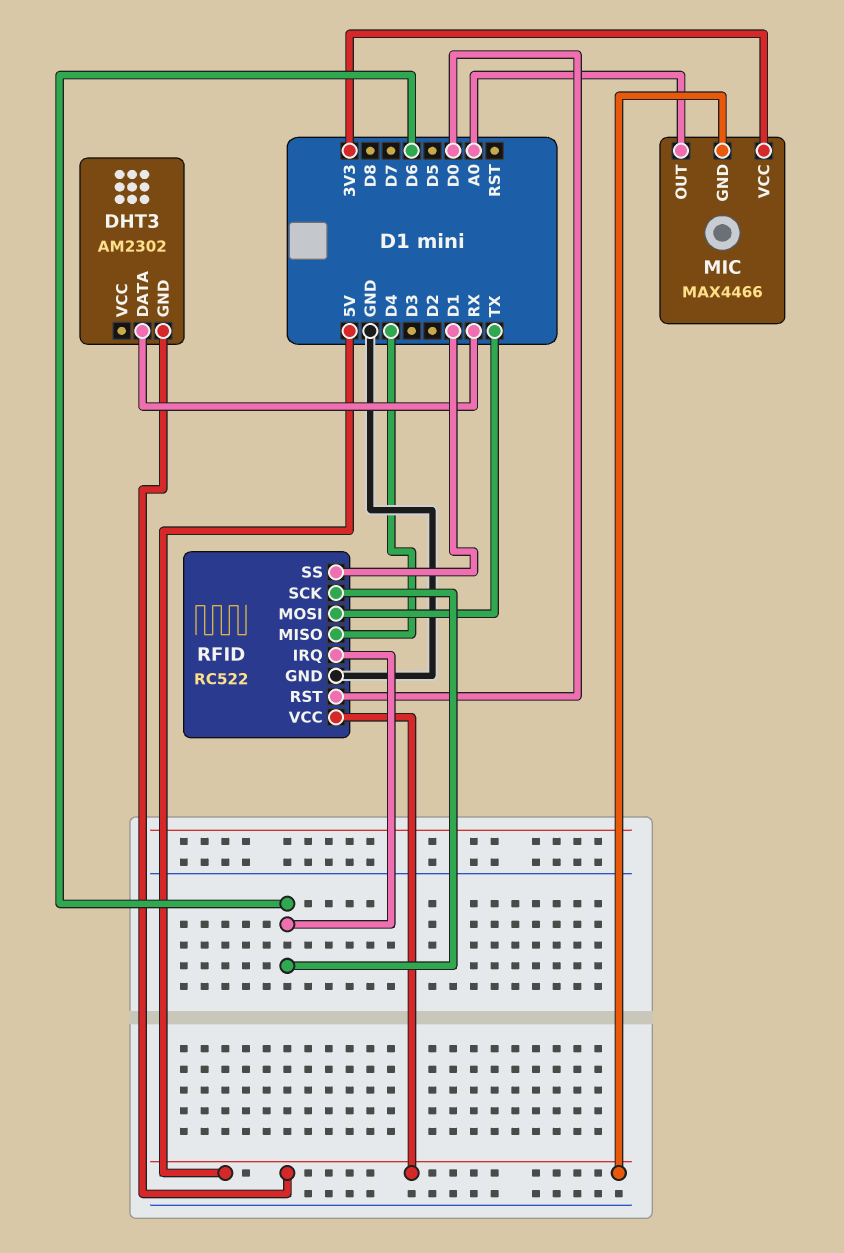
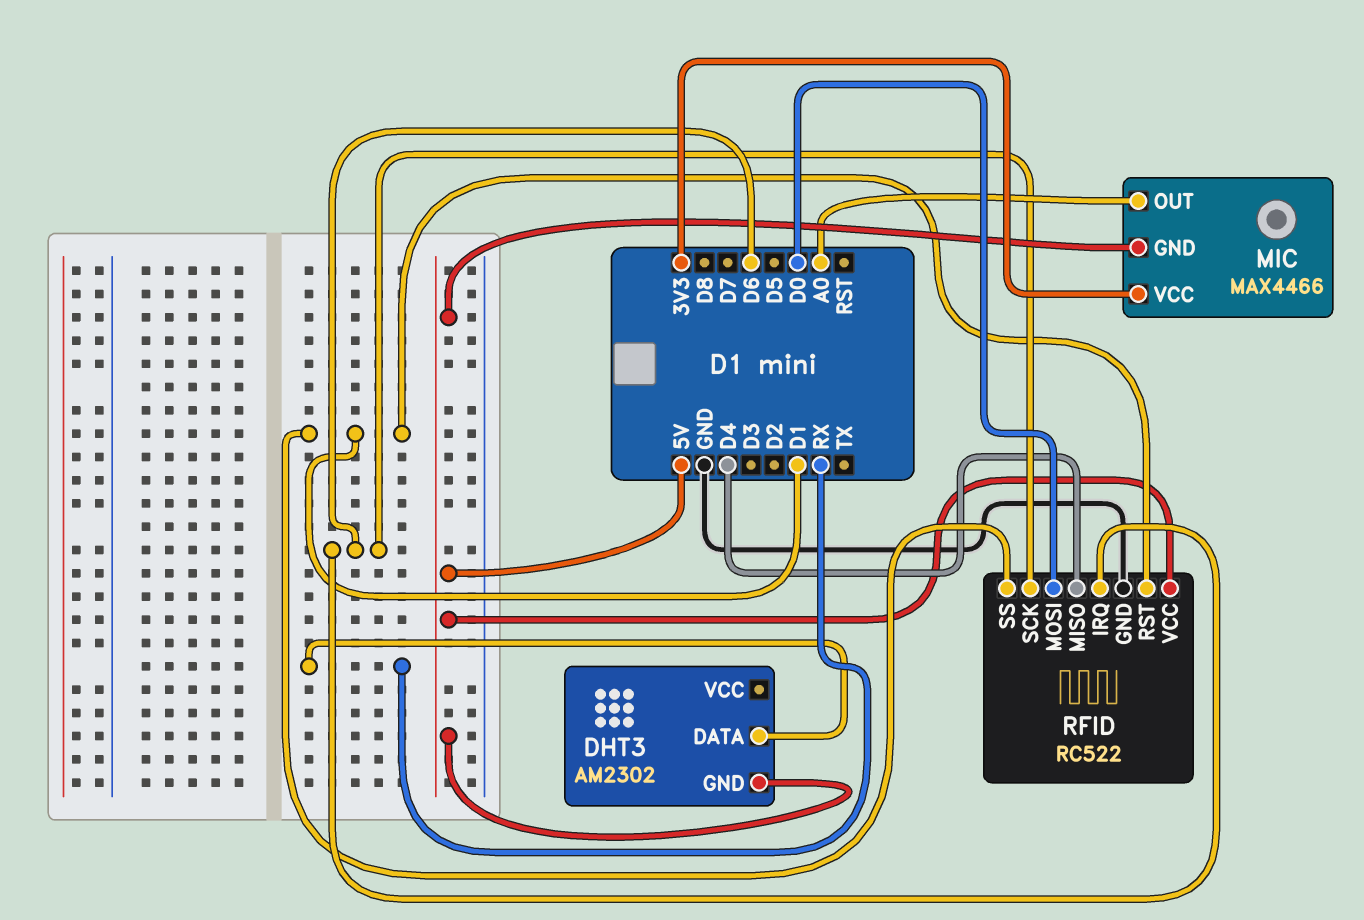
RFID pin MOSI: TX -> D0
RFID pin RST: D0 -> D1

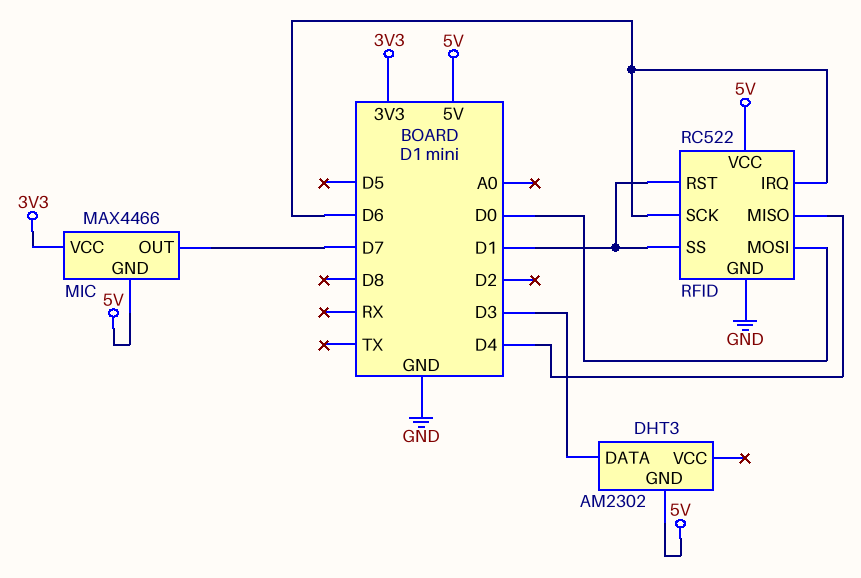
DHT3 pin DATA: RX -> D3
MIC pin OUT: A0 -> D7

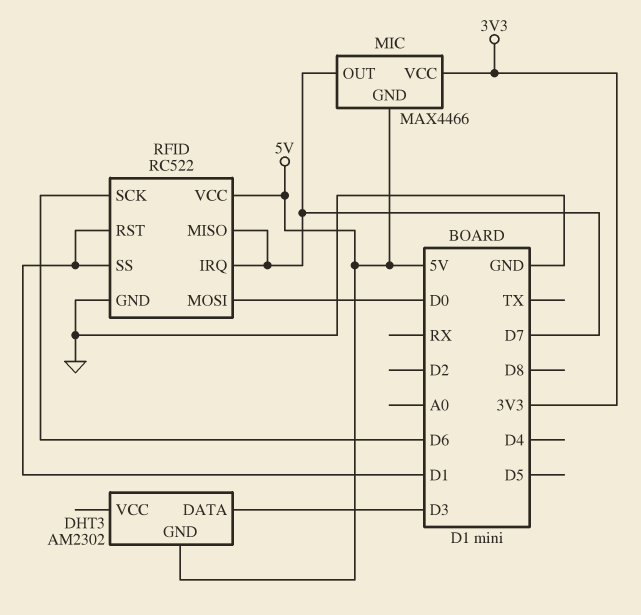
RFID pin IRQ: D6 -> D7
RFID pin MISO: D4 -> D7

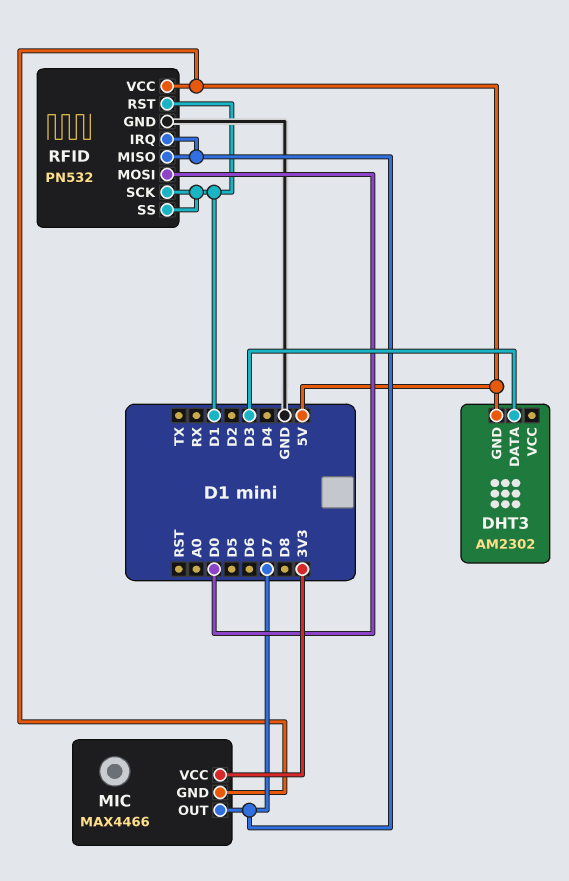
RFID: RC522 -> PN532
RFID pin SCK: D6 -> D1

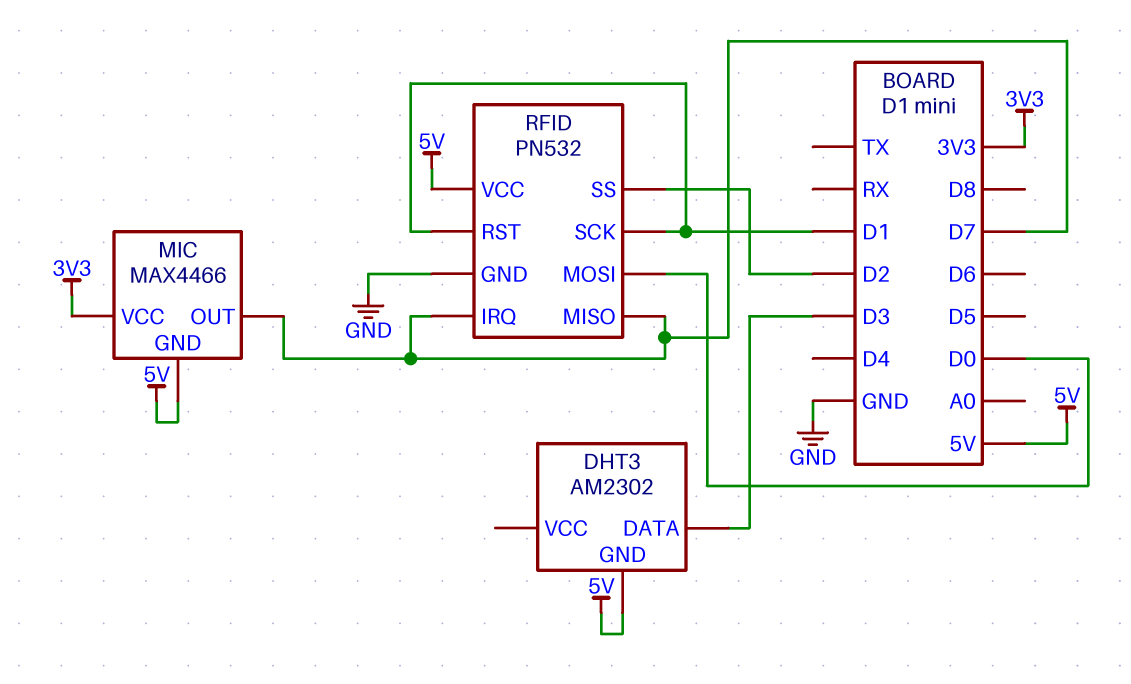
RFID pin SS: D1 -> D2

